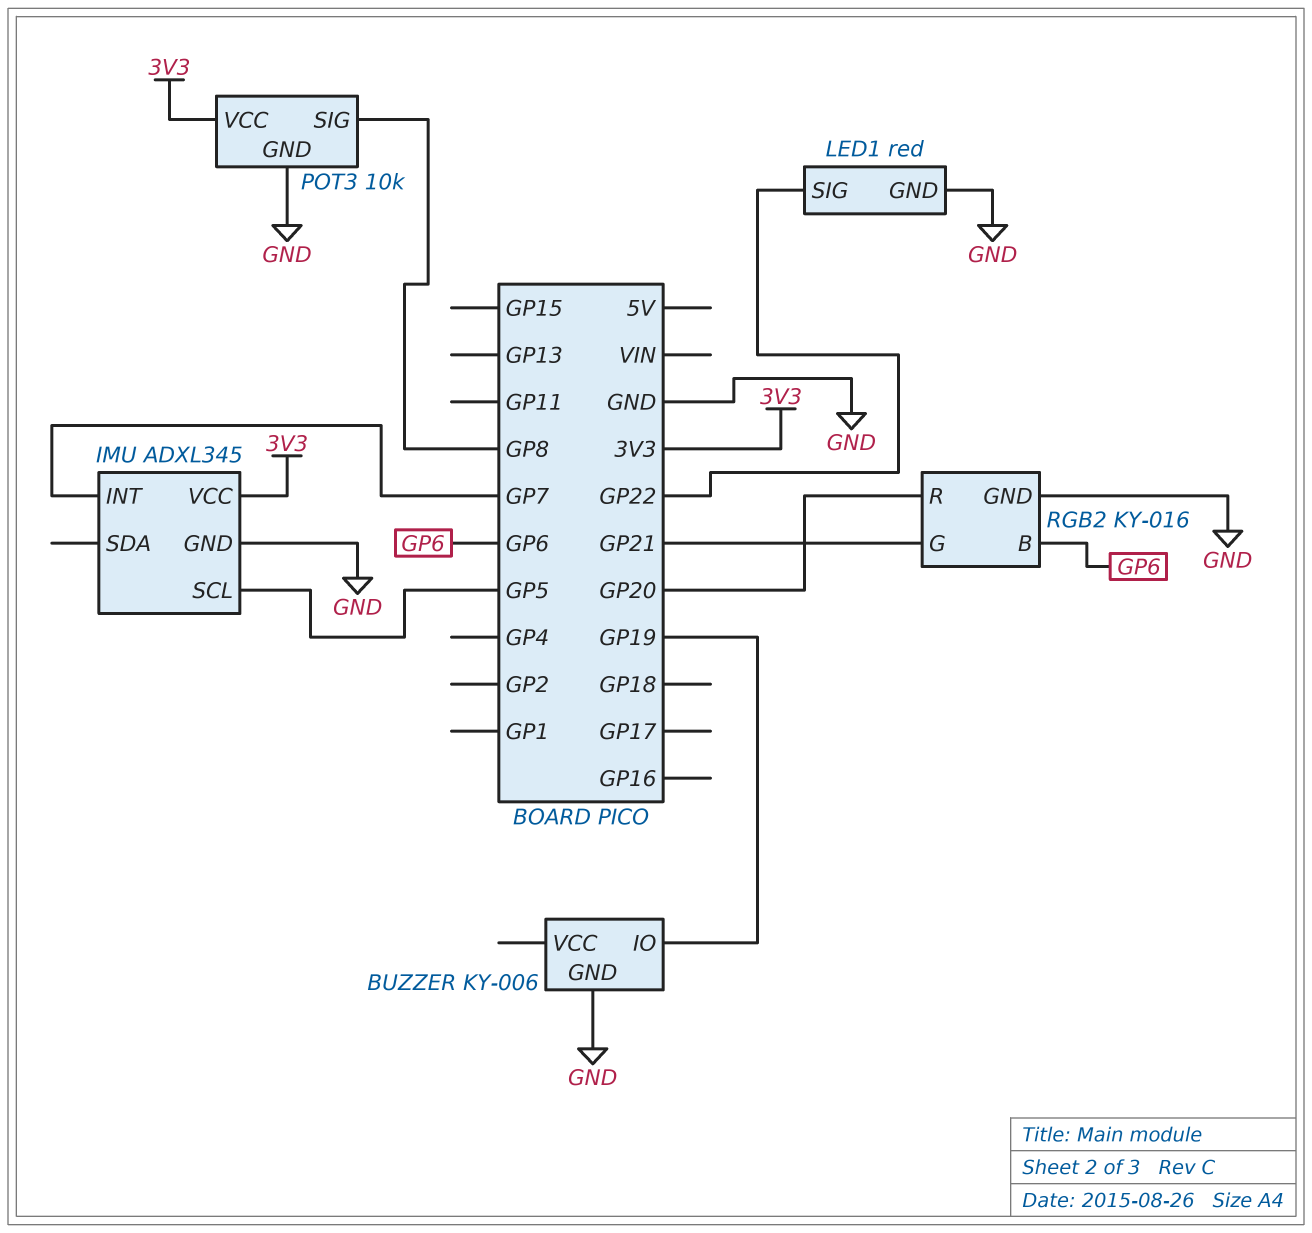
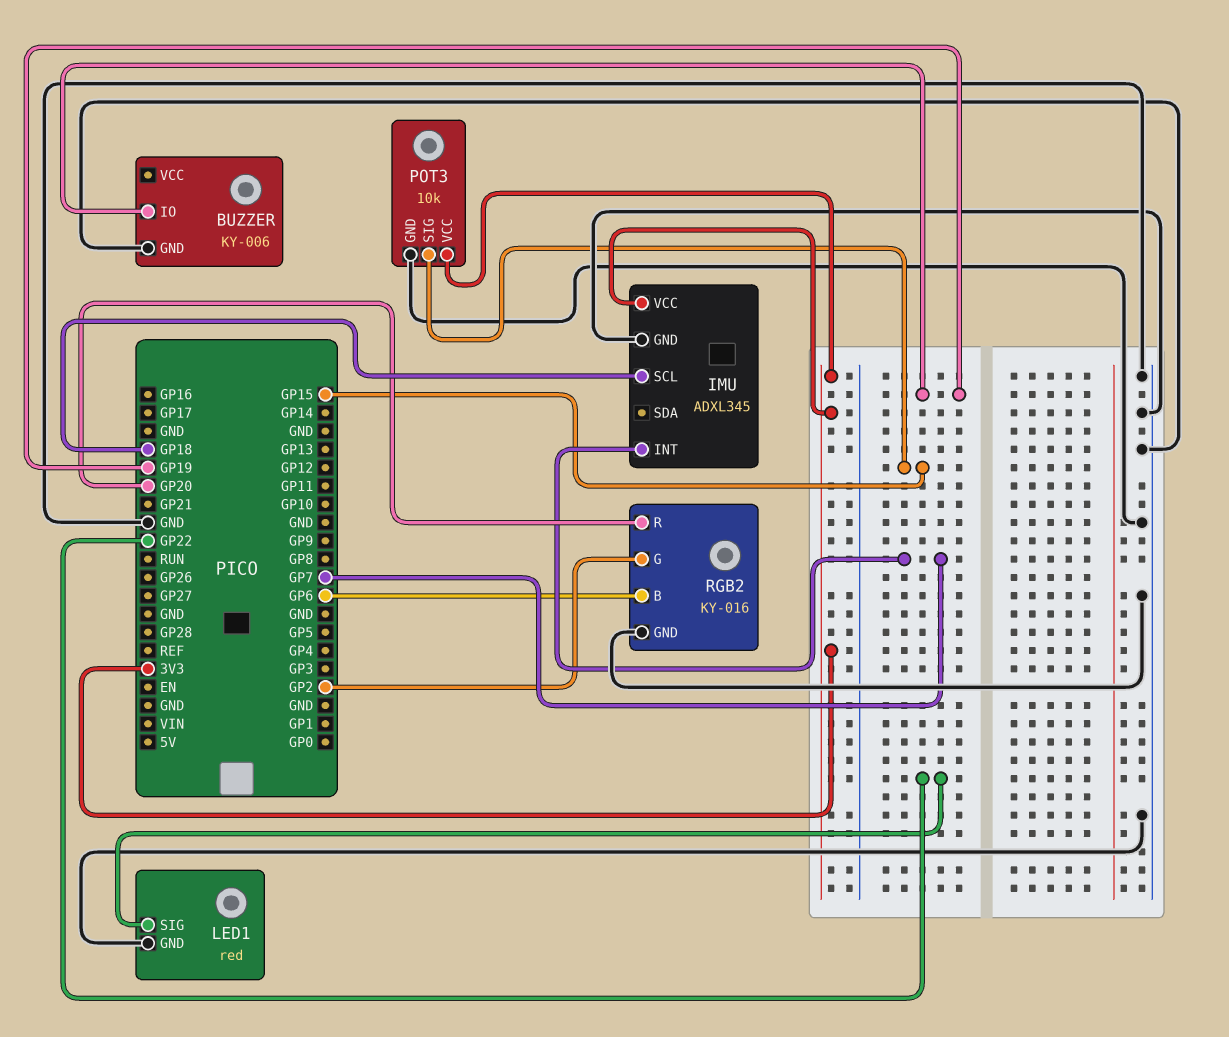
IMU pin SCL: GP5 -> GP18
POT3 pin SIG: GP8 -> GP15
RGB2 pin G: GP21 -> GP2

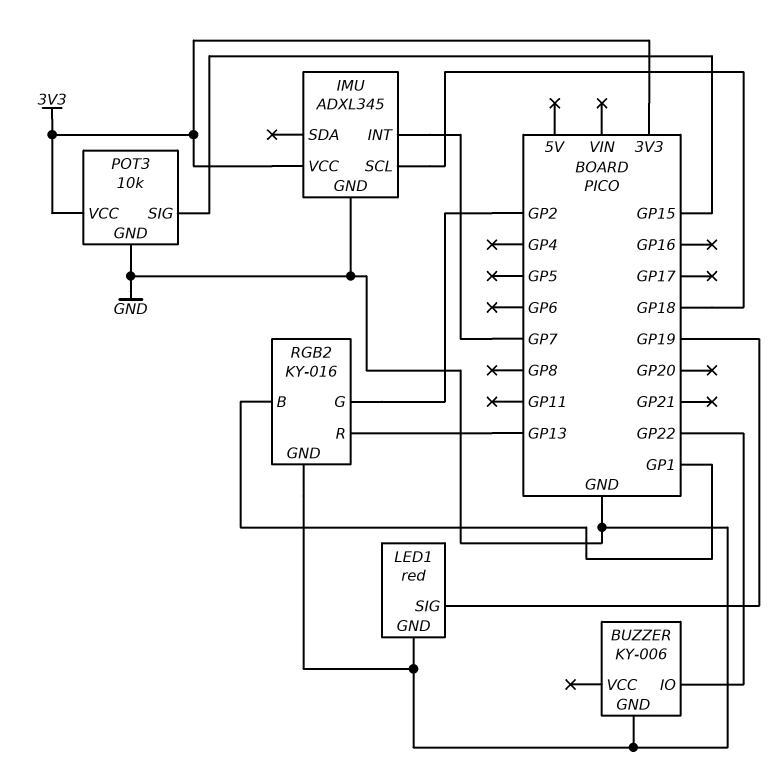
BUZZER pin IO: GP19 -> GP22
LED1 pin SIG: GP22 -> GP19
RGB2 pin B: GP6 -> GP1
RGB2 pin R: GP20 -> GP13

